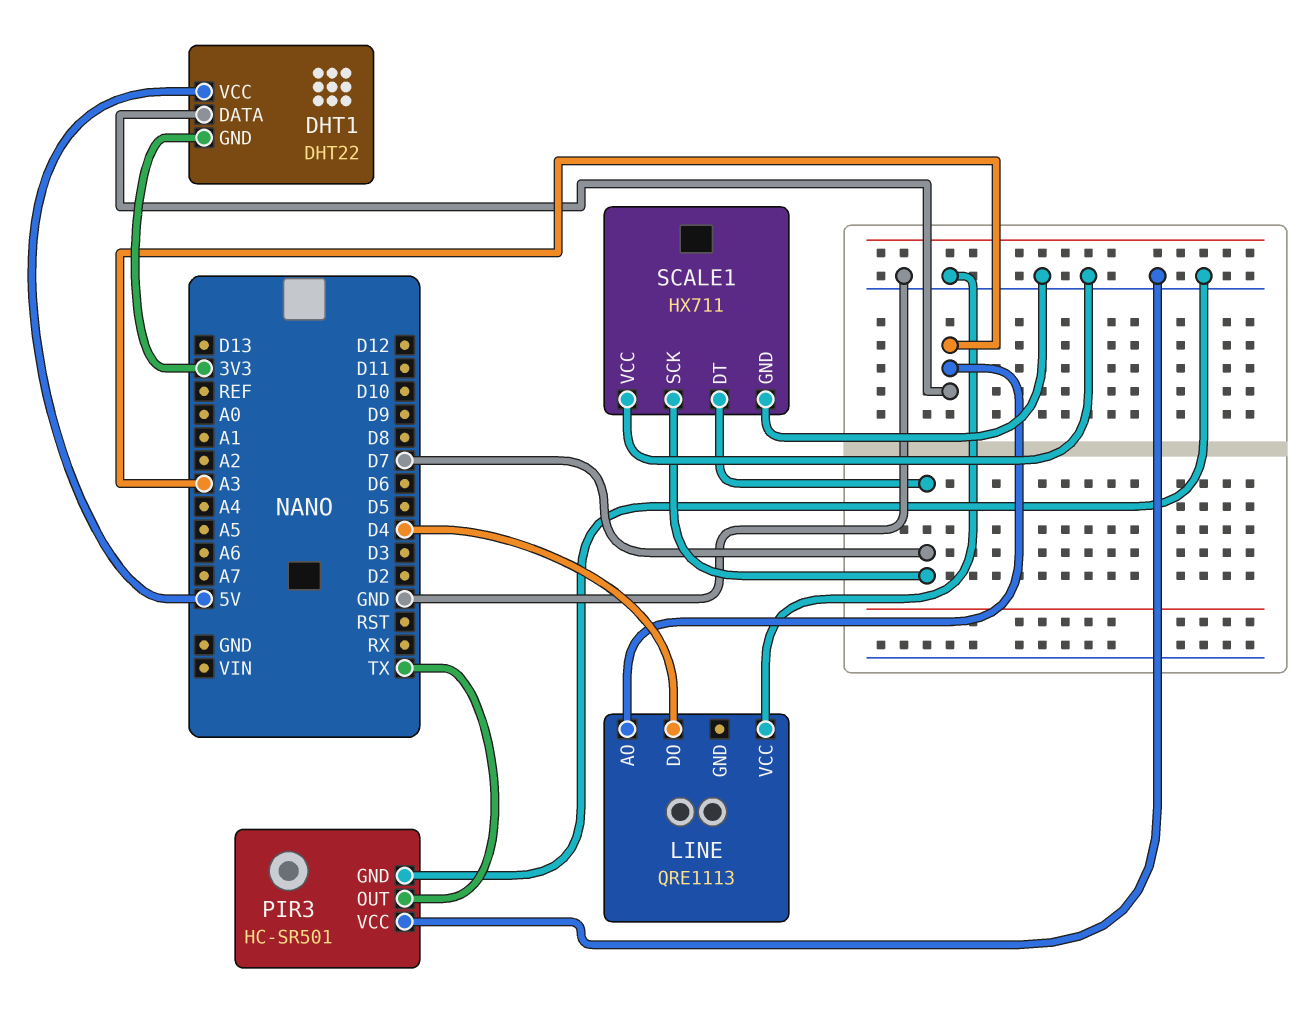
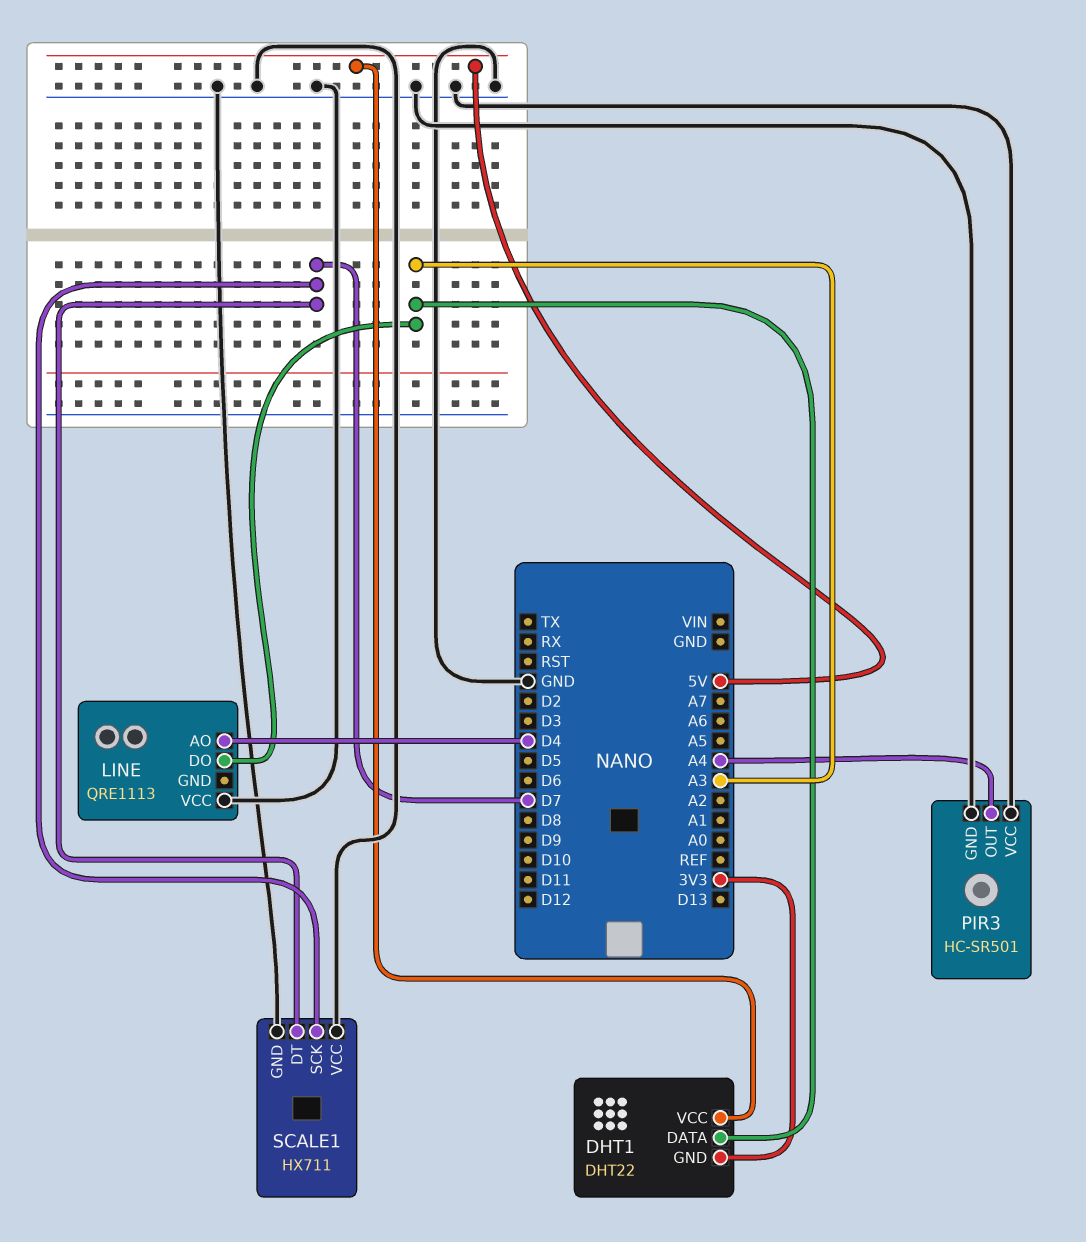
LINE pin AO: A3 -> D4
LINE pin DO: D4 -> A3
PIR3 pin OUT: TX -> A4

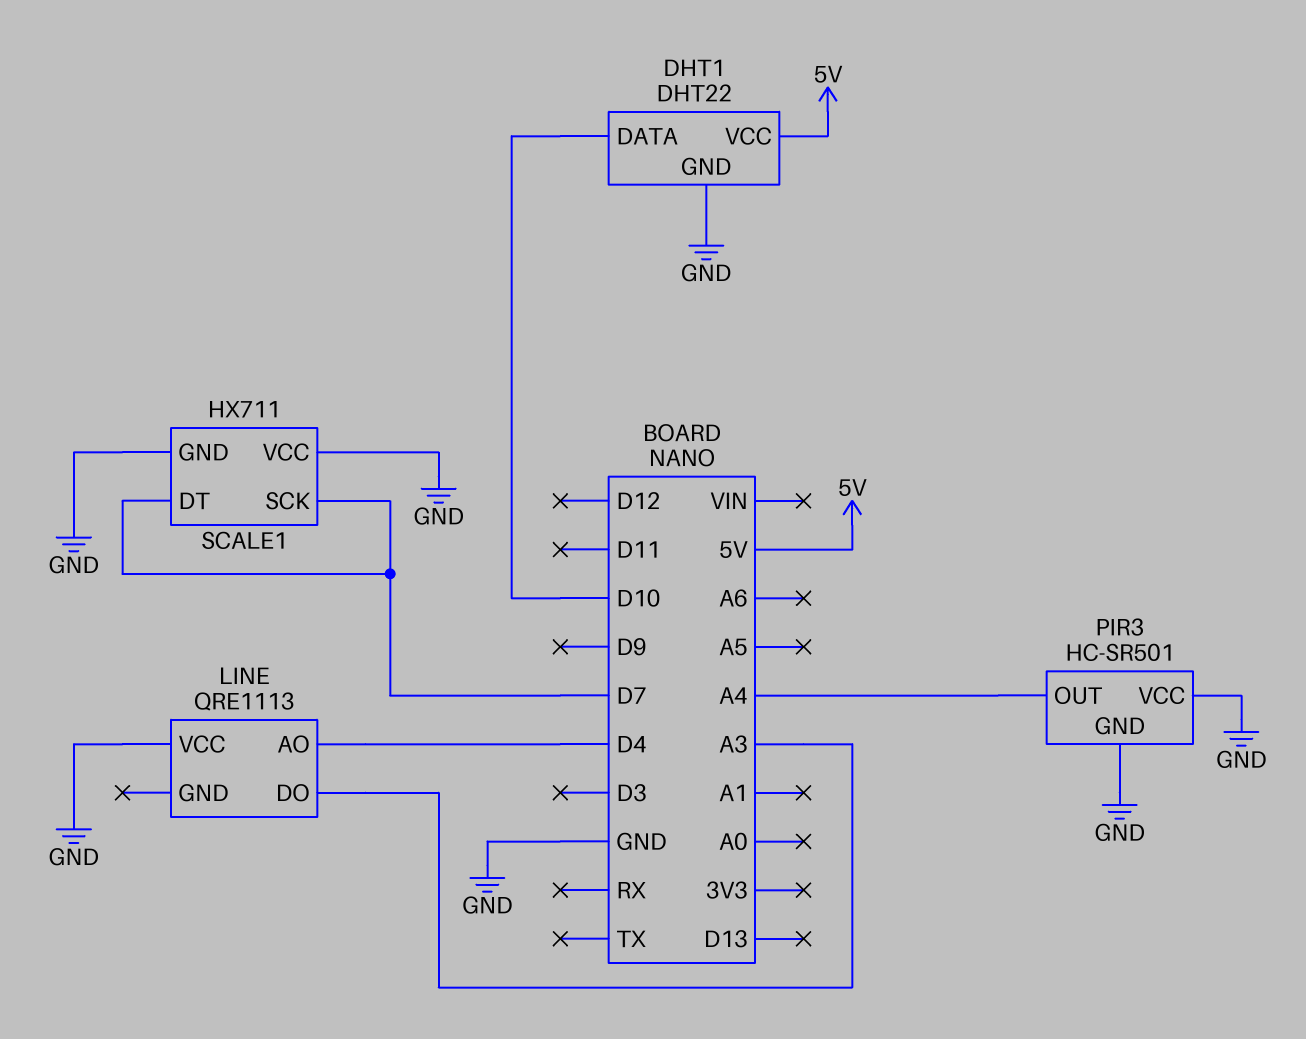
DHT1 pin DATA: A3 -> D10
DHT1 pin GND: 3V3 -> GND

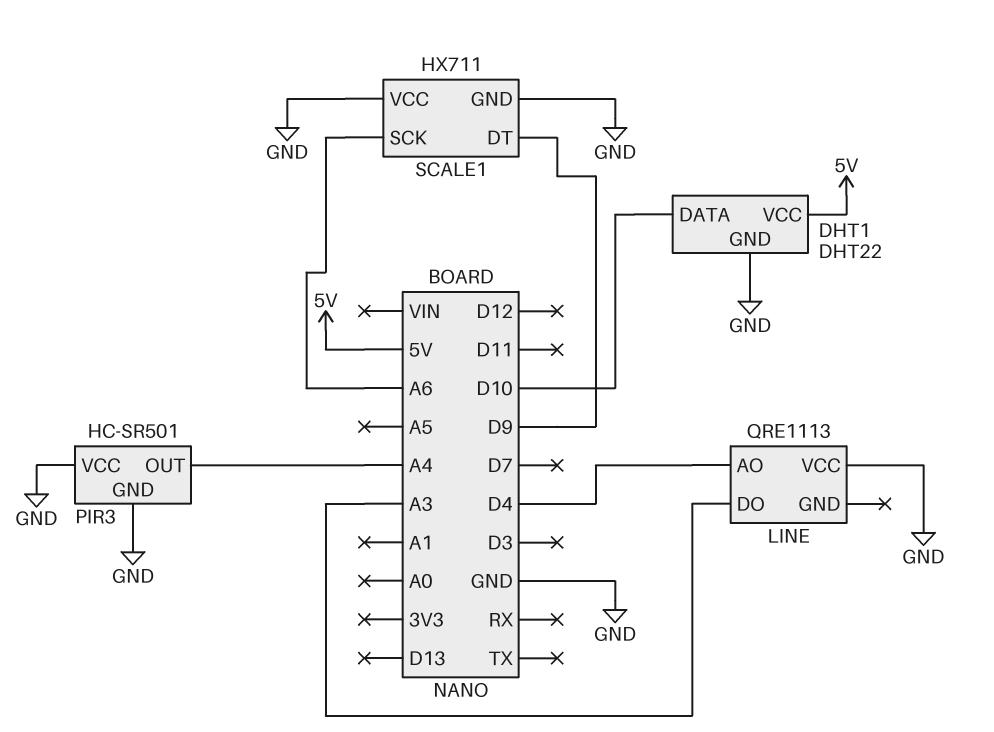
SCALE1 pin DT: D7 -> D9
SCALE1 pin SCK: D7 -> A6

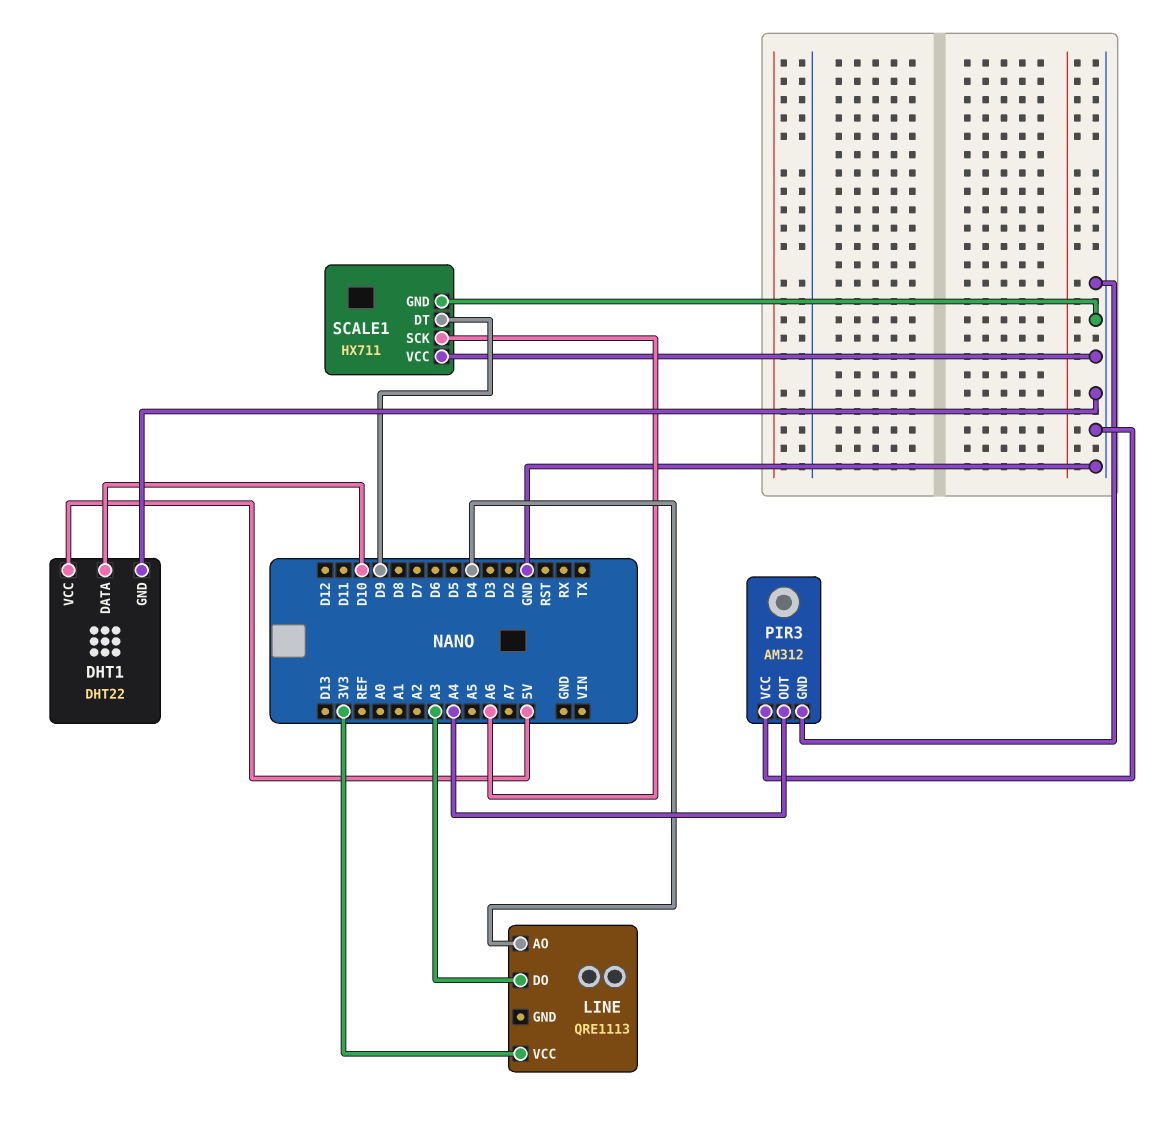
LINE pin VCC: GND -> 3V3
PIR3: HC-SR501 -> AM312

